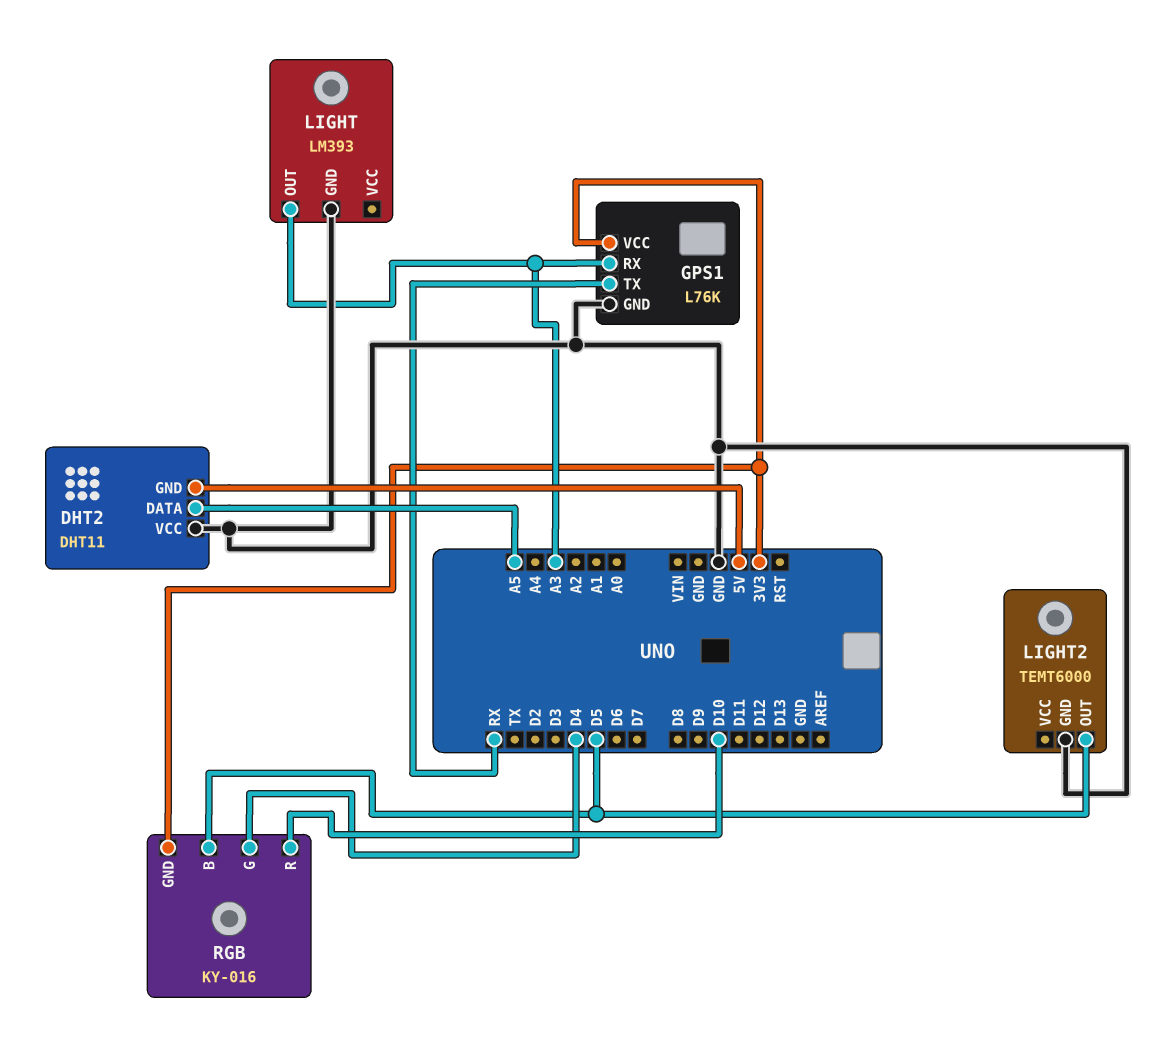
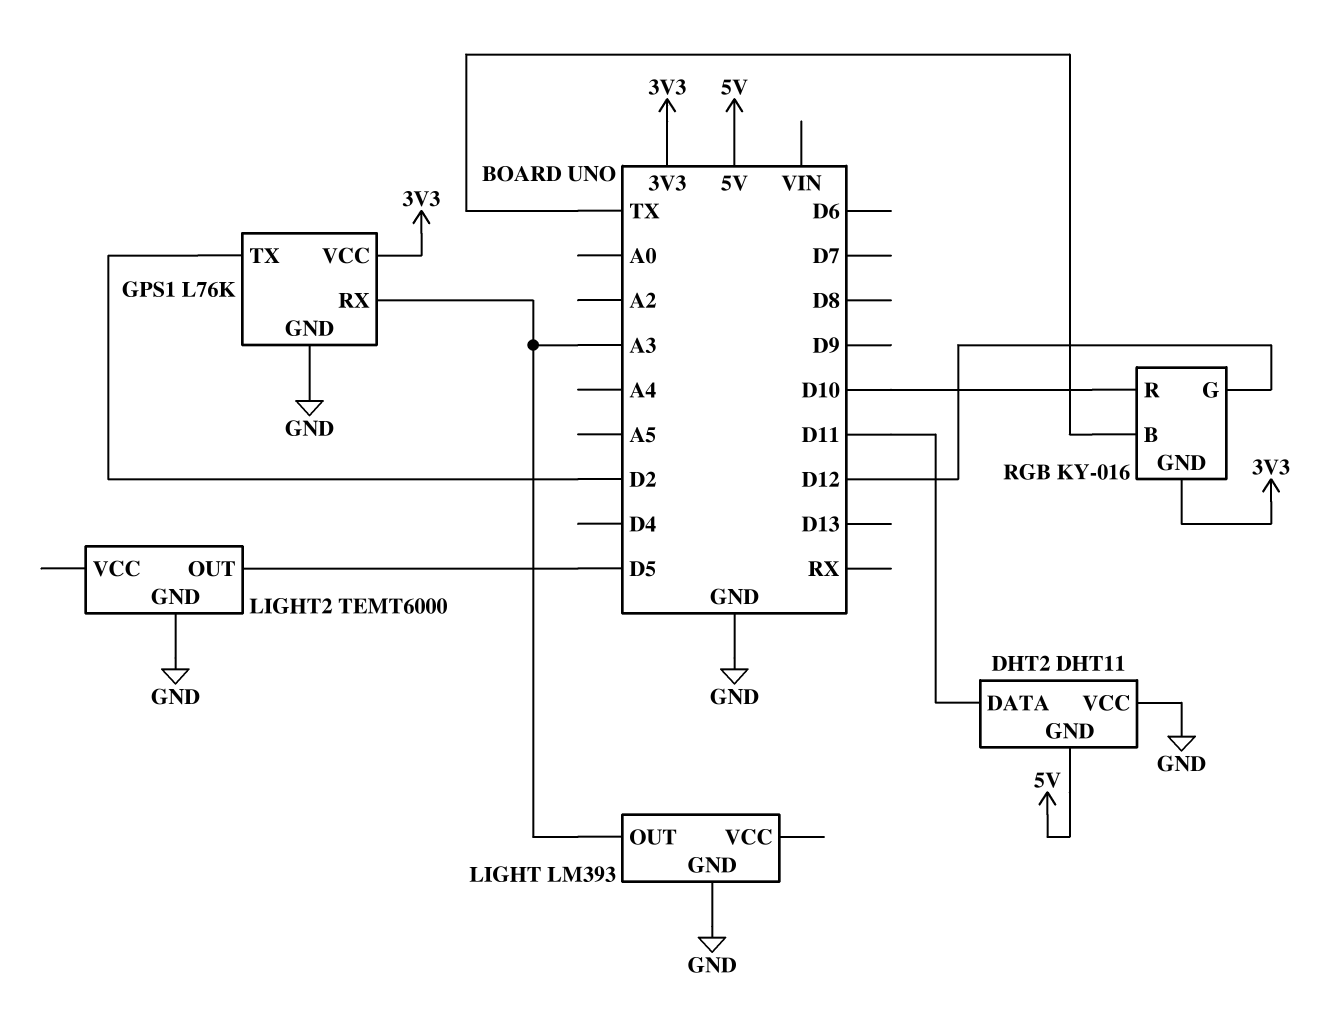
DHT2 pin DATA: A5 -> D11
GPS1 pin TX: RX -> D2
RGB pin B: D5 -> TX
RGB pin G: D4 -> D12

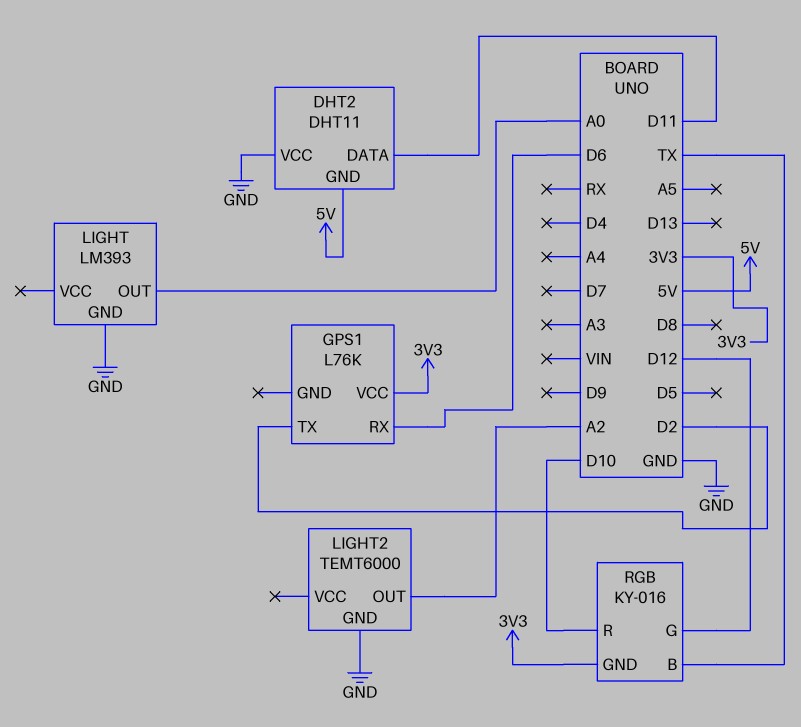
GPS1 pin GND: GND -> none
GPS1 pin RX: A3 -> D6
LIGHT pin OUT: A3 -> A0
LIGHT2 pin OUT: D5 -> A2

